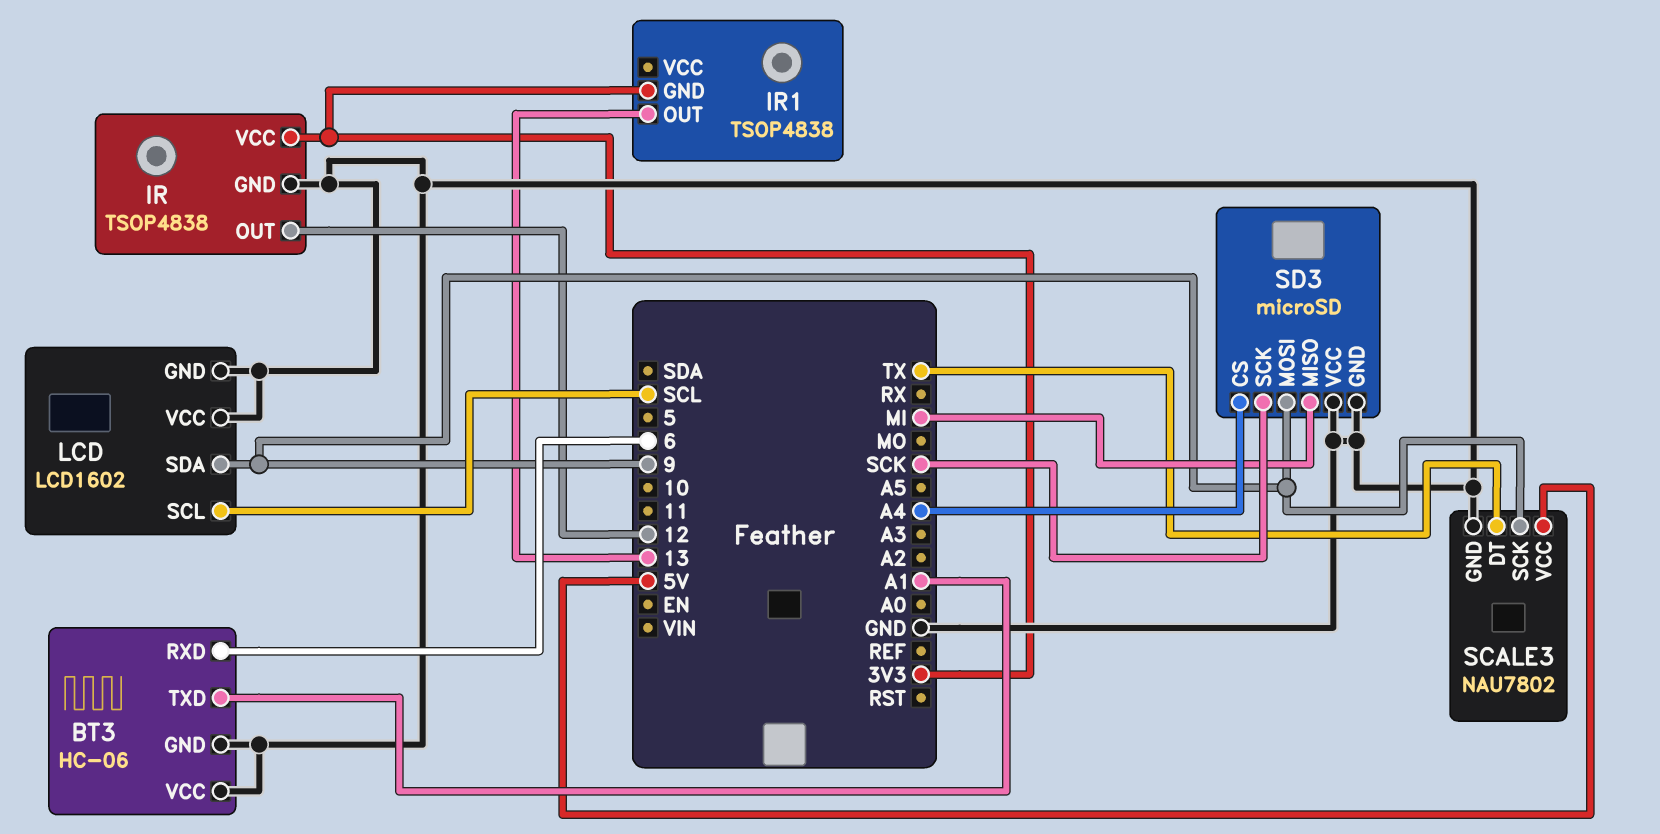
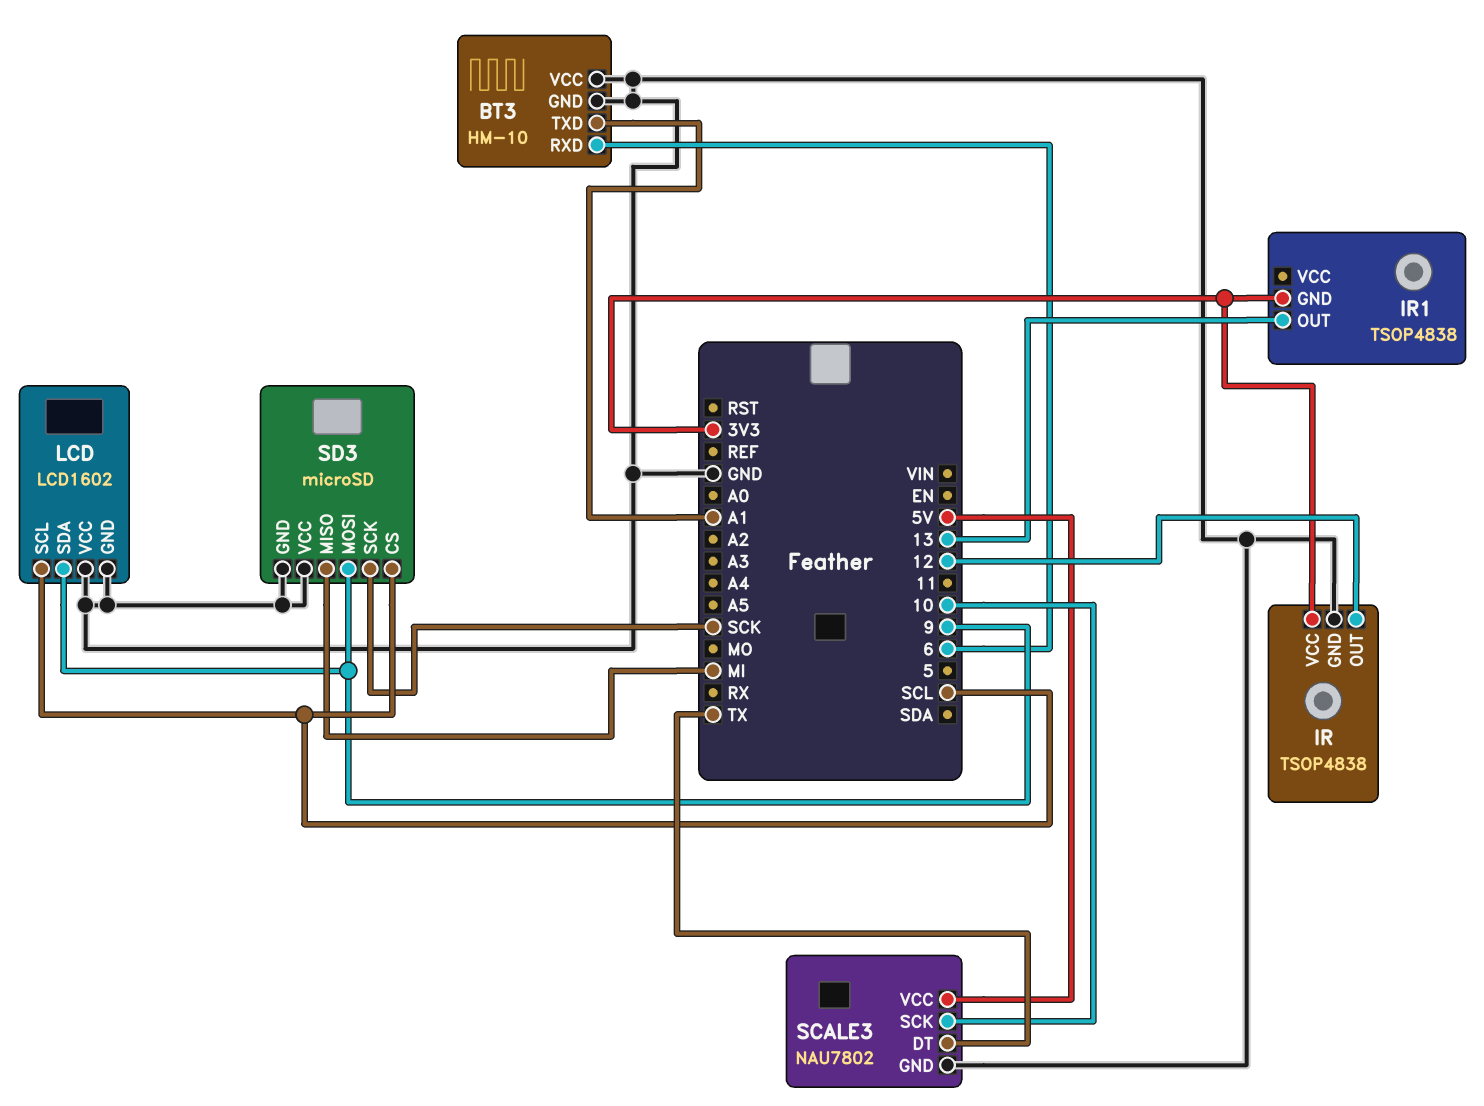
BT3: HC-06 -> HM-10
SCALE3 pin SCK: 9 -> 10
SD3 pin CS: A4 -> SCL

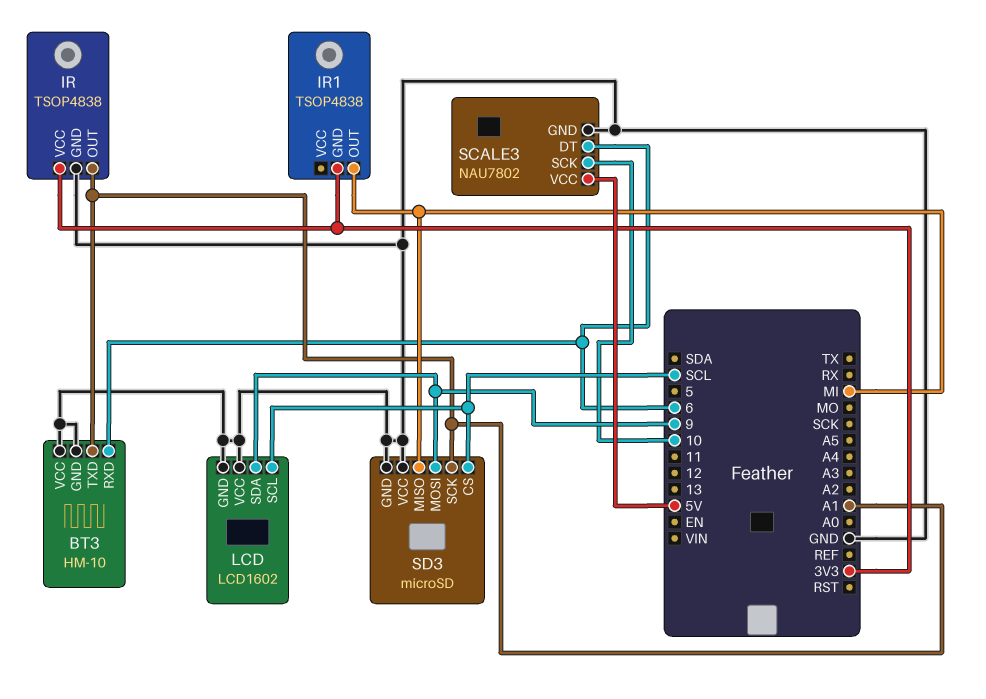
IR pin OUT: 12 -> A1
IR1 pin OUT: 13 -> MI
SCALE3 pin DT: TX -> 6
SD3 pin SCK: SCK -> A1

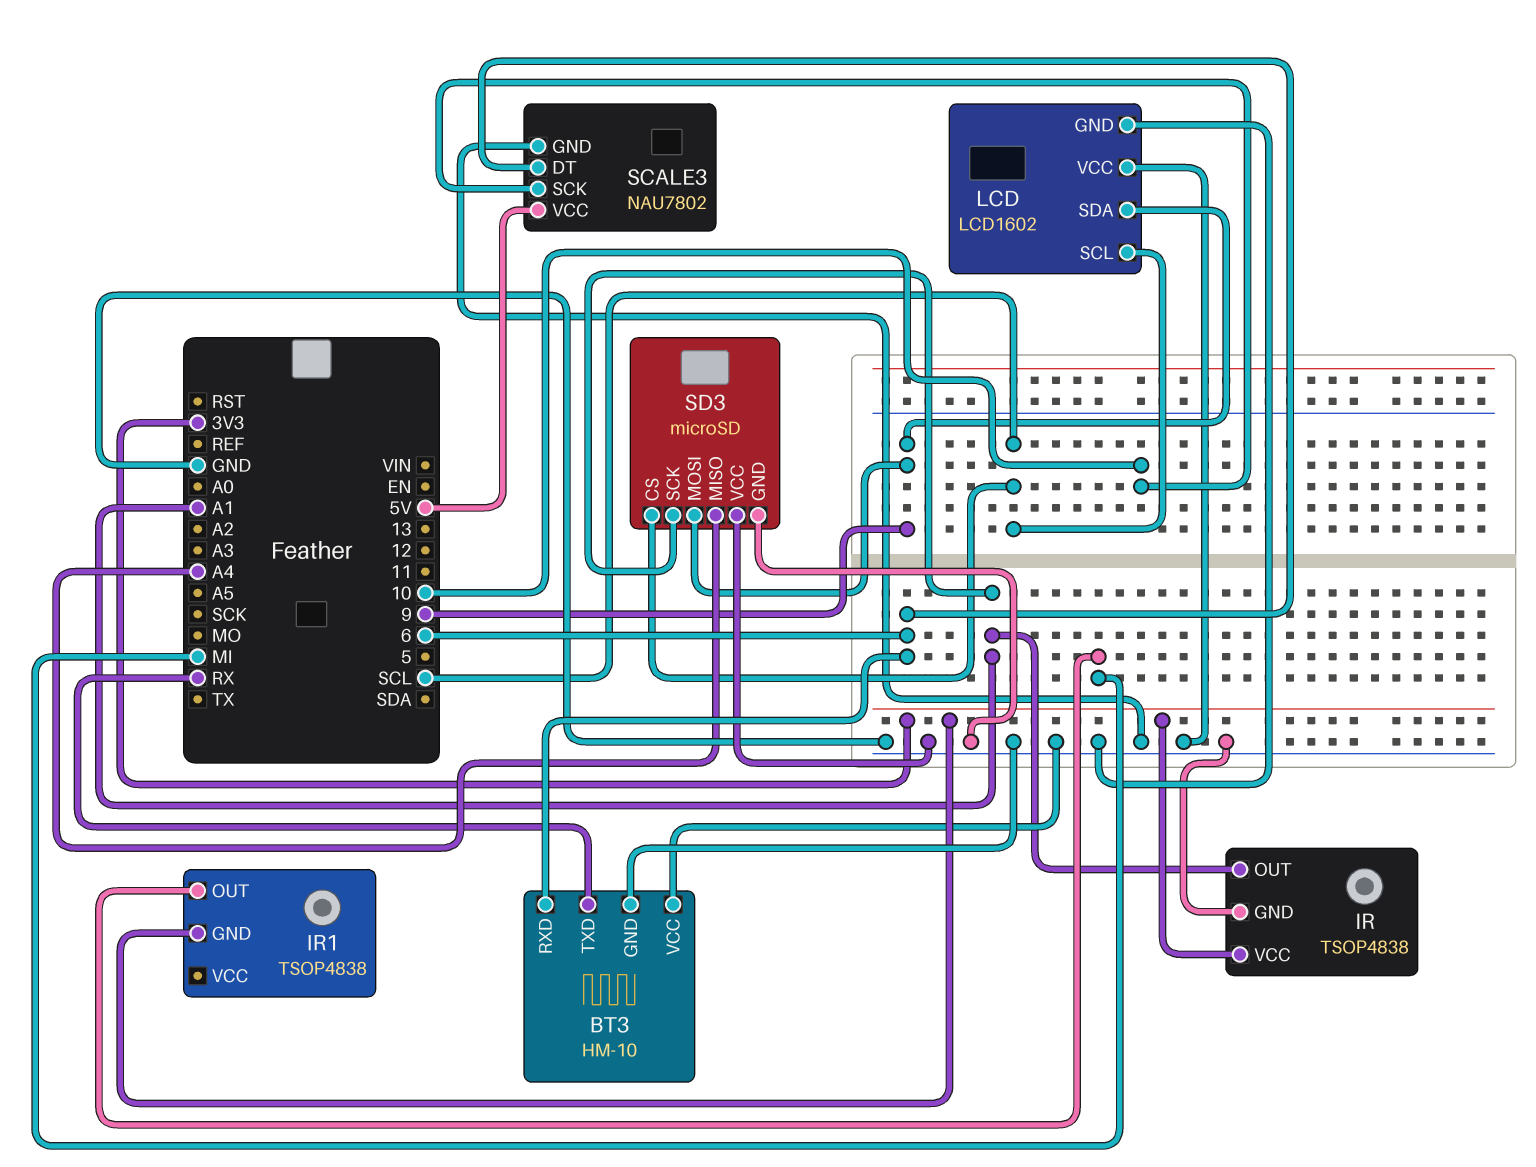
BT3 pin TXD: A1 -> RX
SD3 pin MISO: MI -> A4

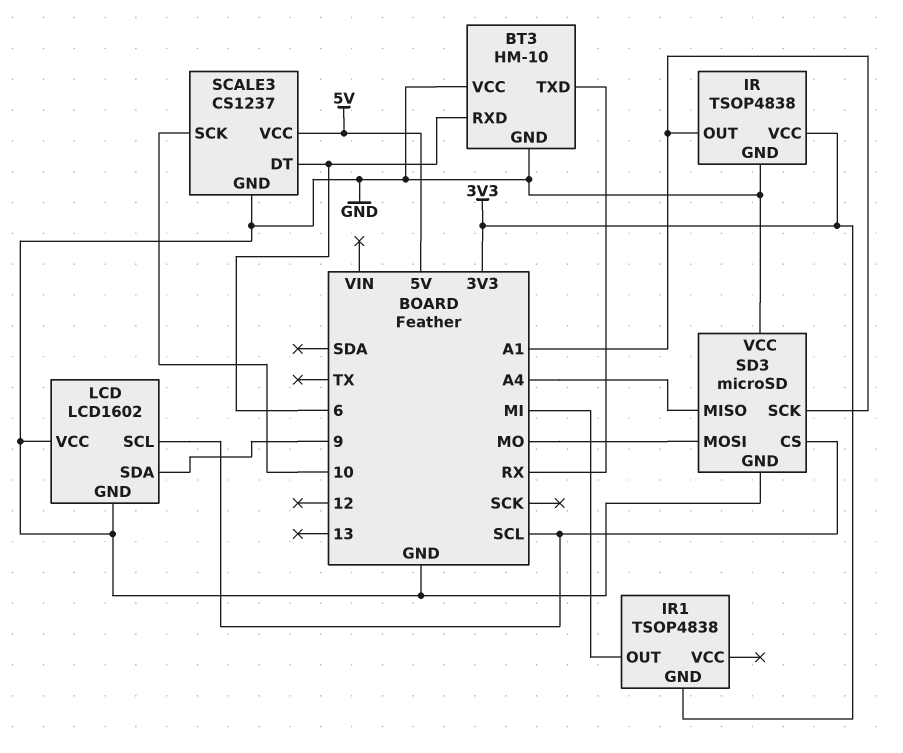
SCALE3: NAU7802 -> CS1237
SD3 pin MOSI: 9 -> MO

